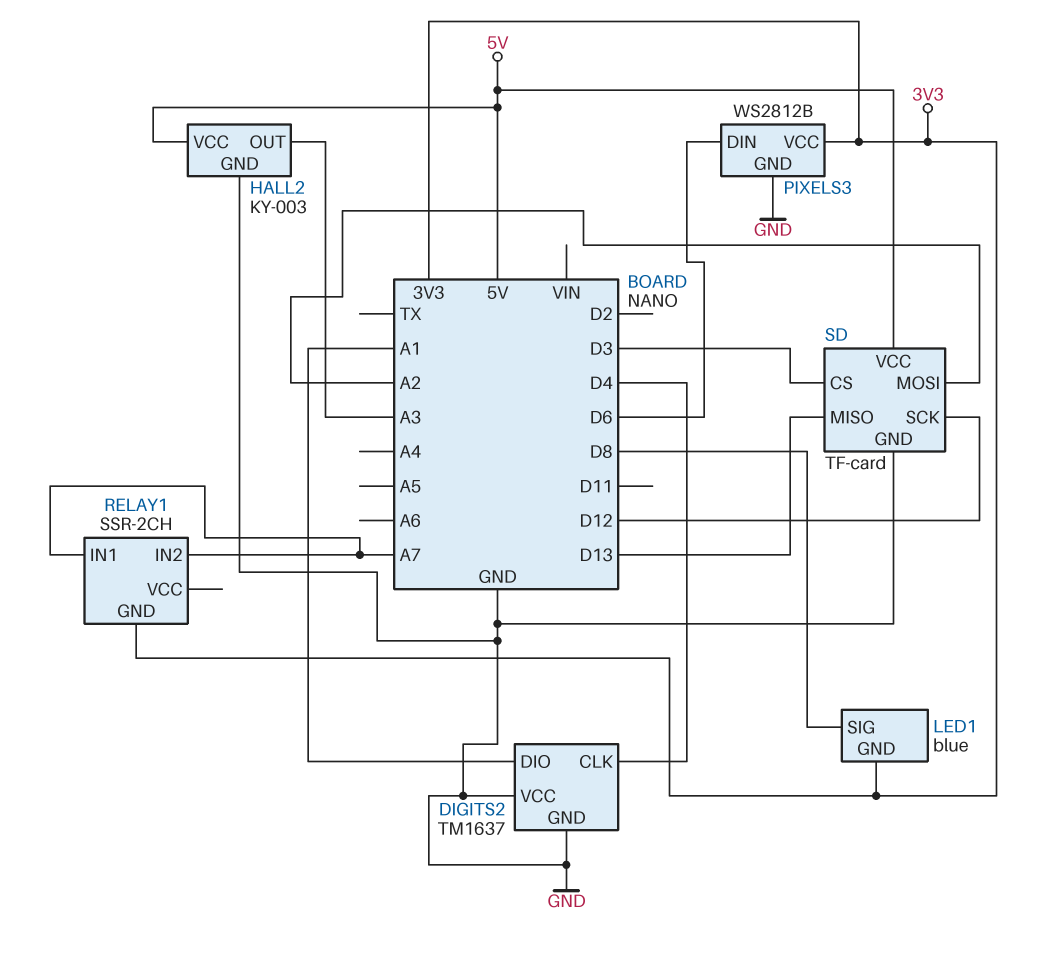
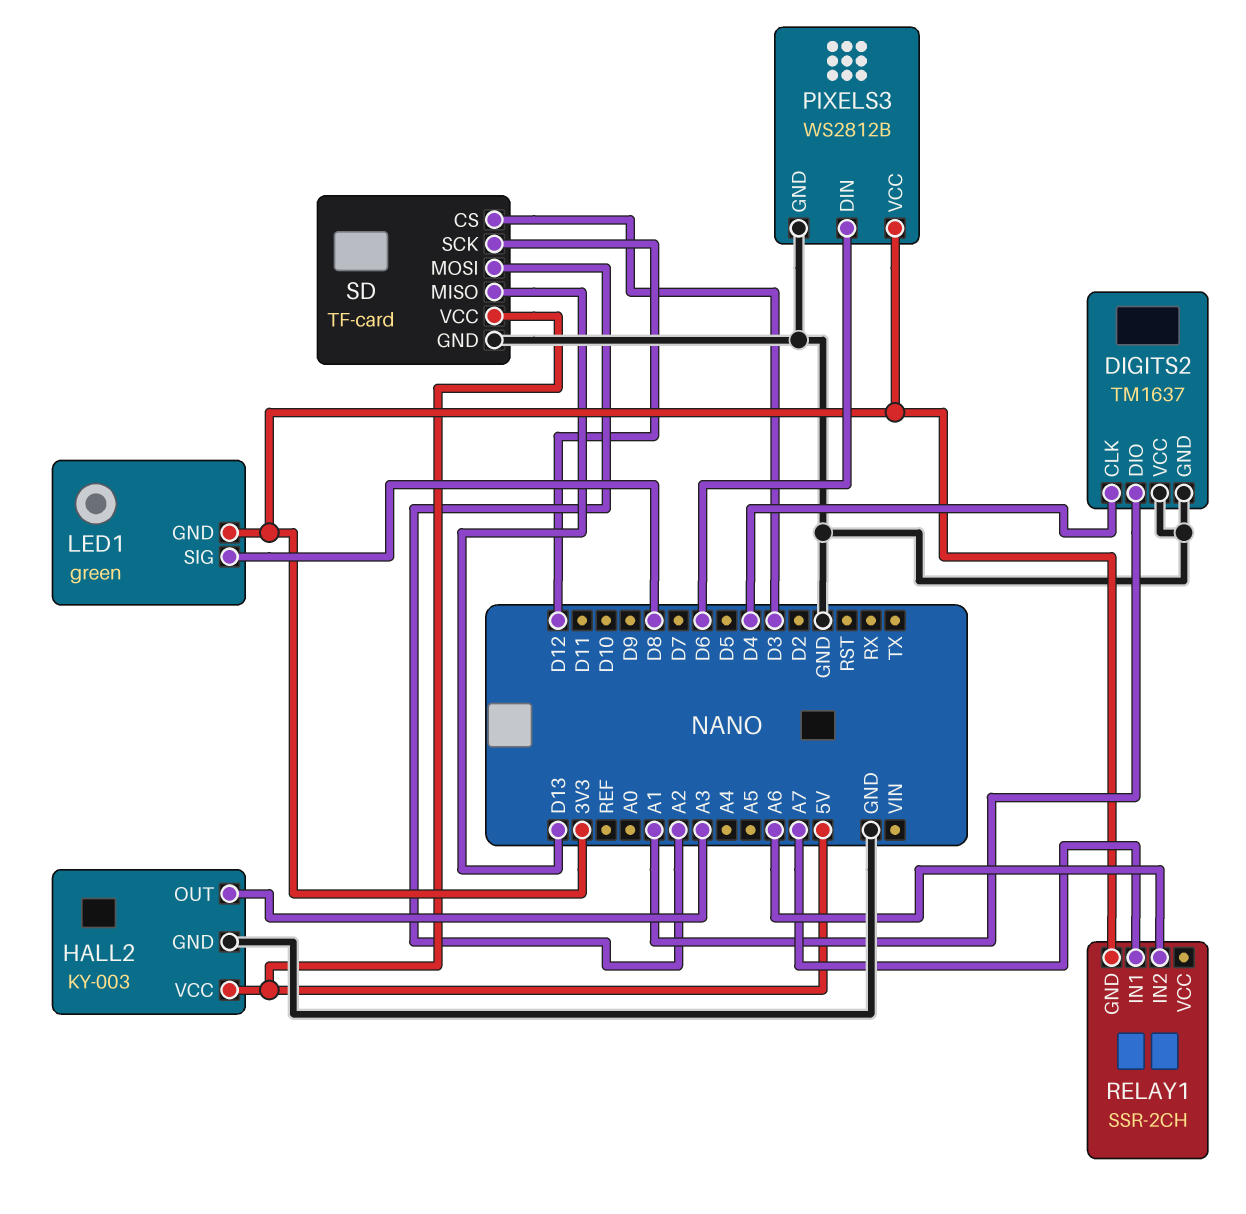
LED1: blue -> green
RELAY1 pin IN2: A7 -> A6

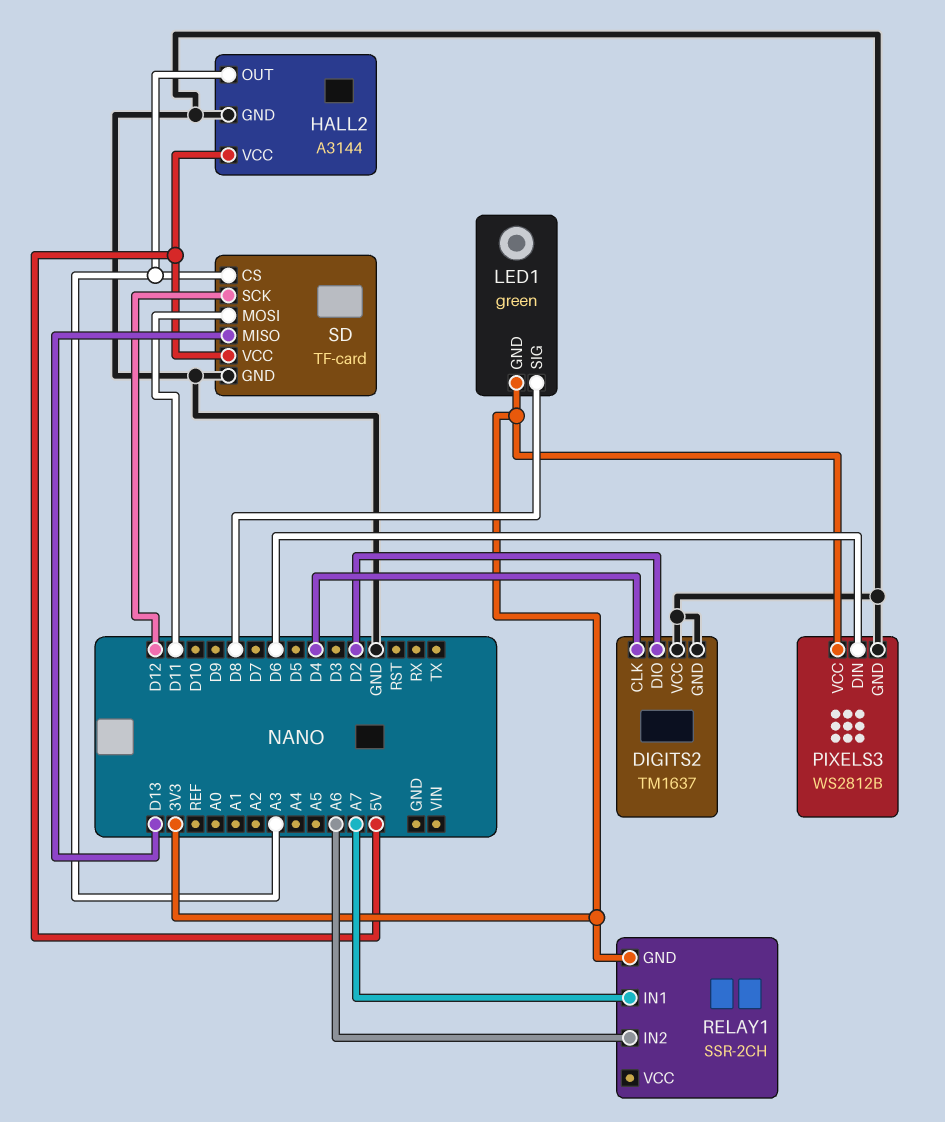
DIGITS2 pin DIO: A1 -> D2
HALL2: KY-003 -> A3144
SD pin CS: D3 -> A3
SD pin MOSI: A2 -> D11

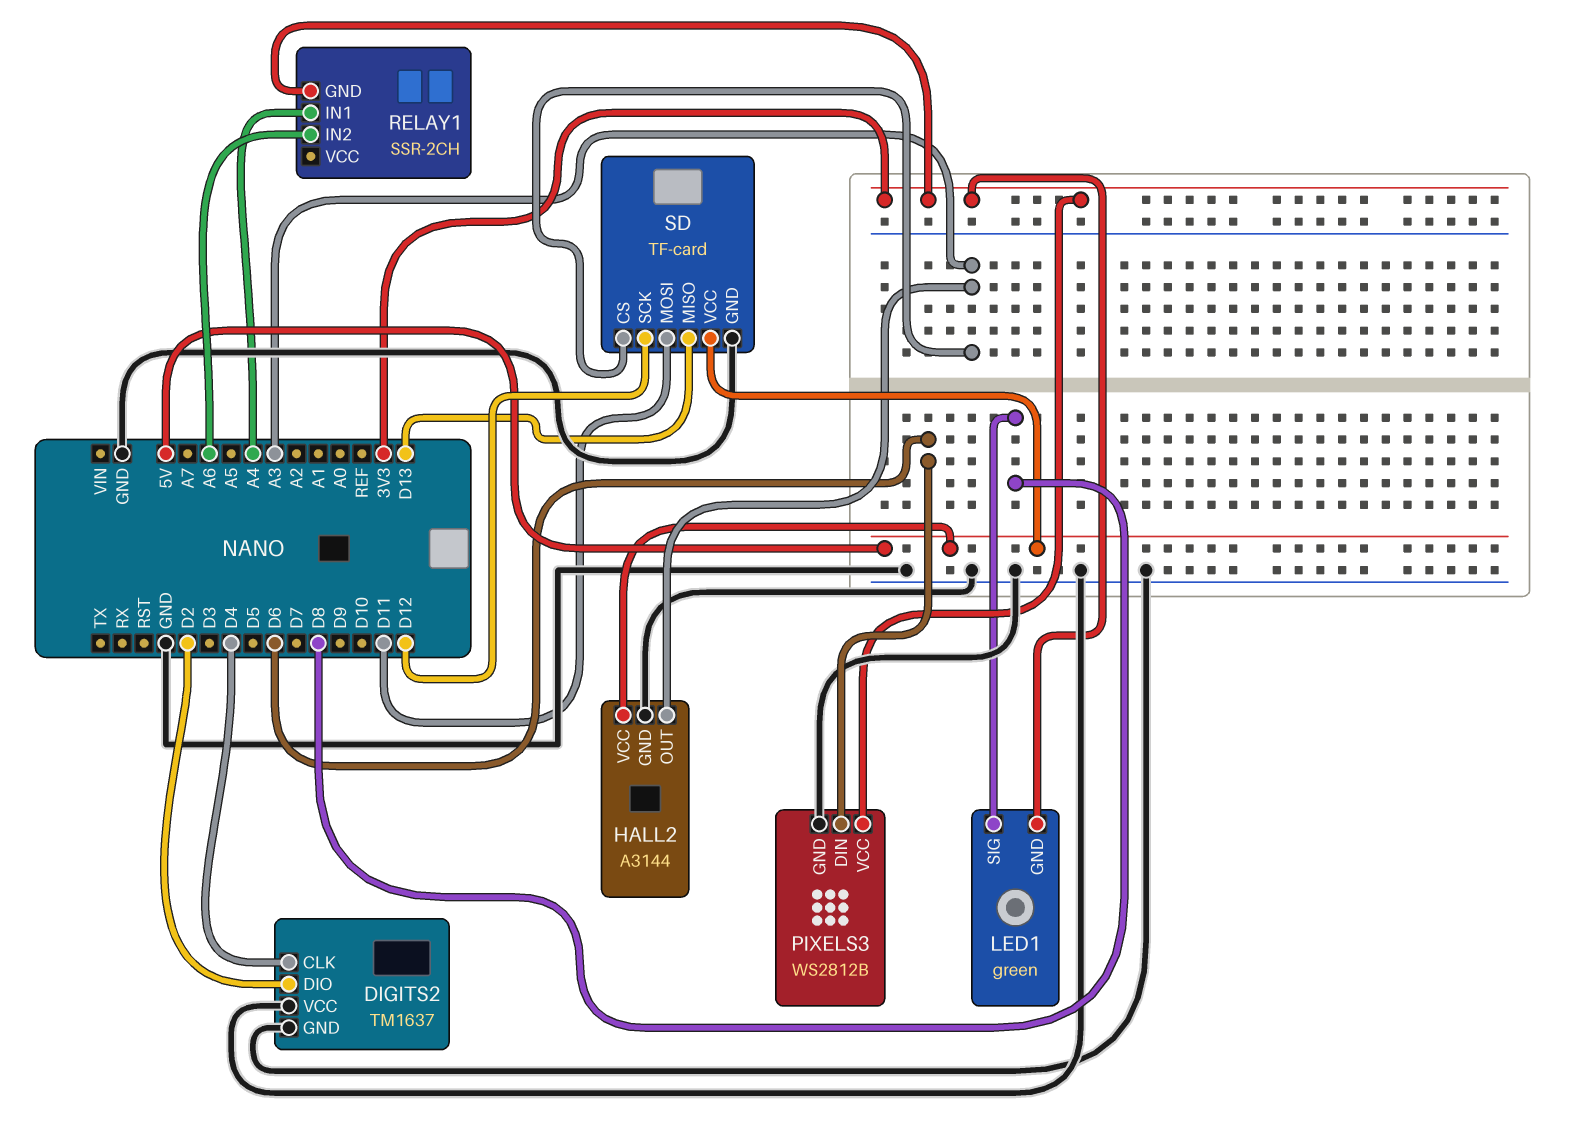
RELAY1 pin IN1: A7 -> A4

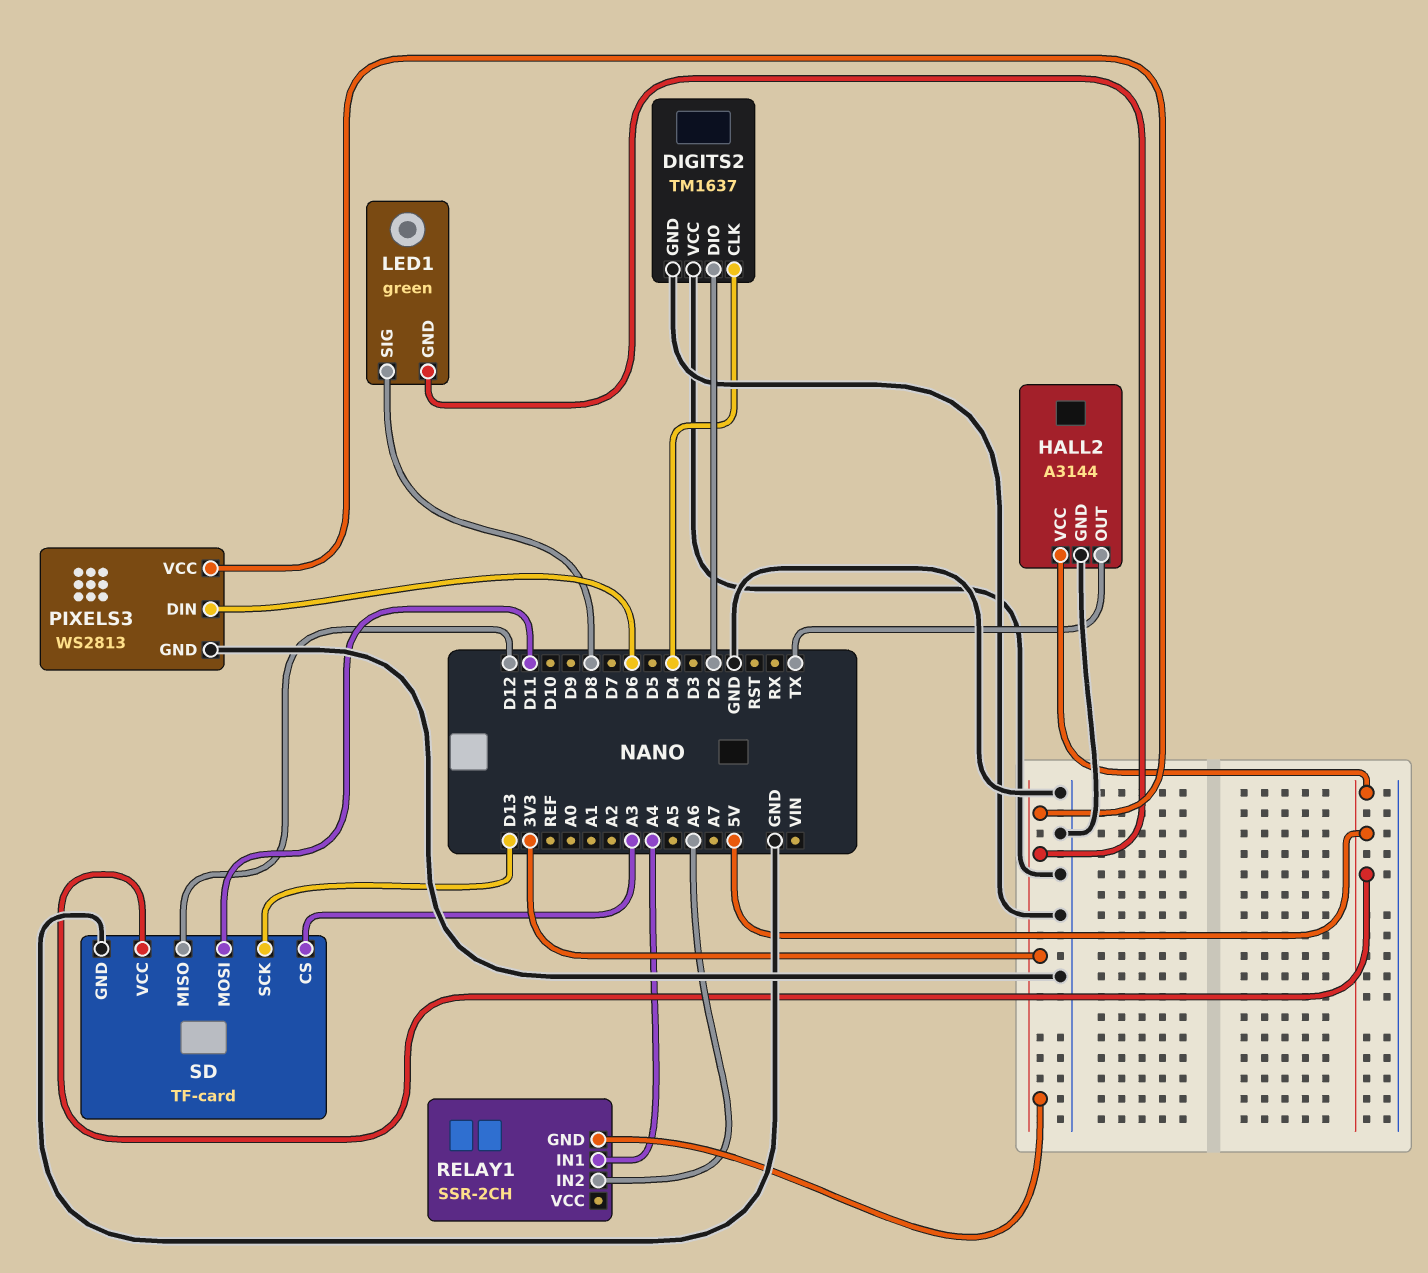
HALL2 pin OUT: A3 -> TX
PIXELS3: WS2812B -> WS2813
SD pin MISO: D13 -> D12
SD pin SCK: D12 -> D13

